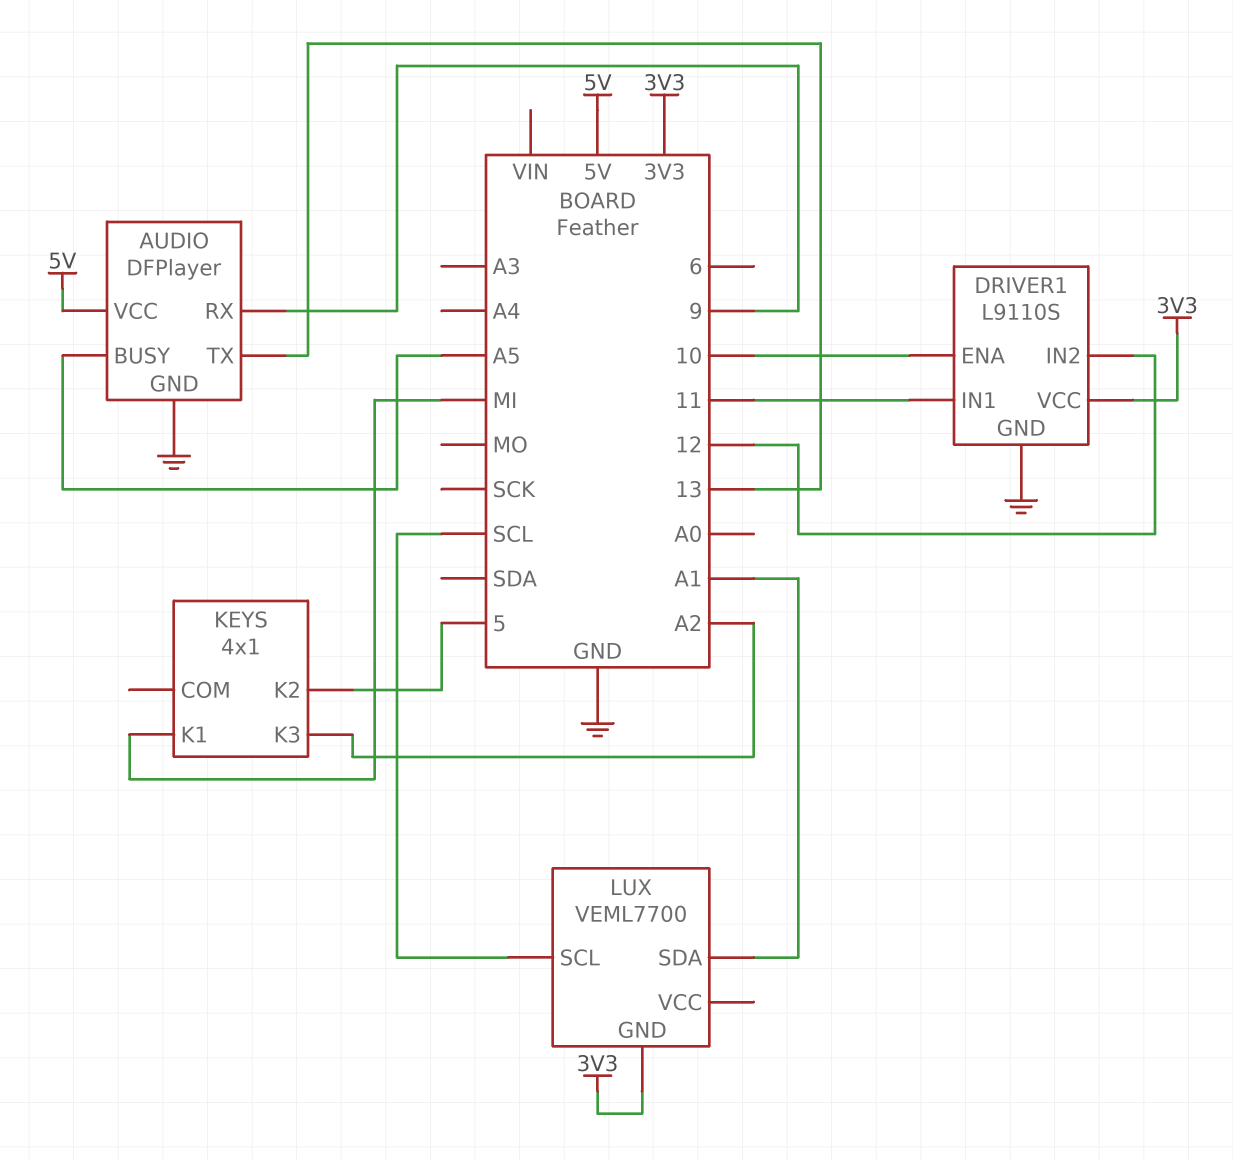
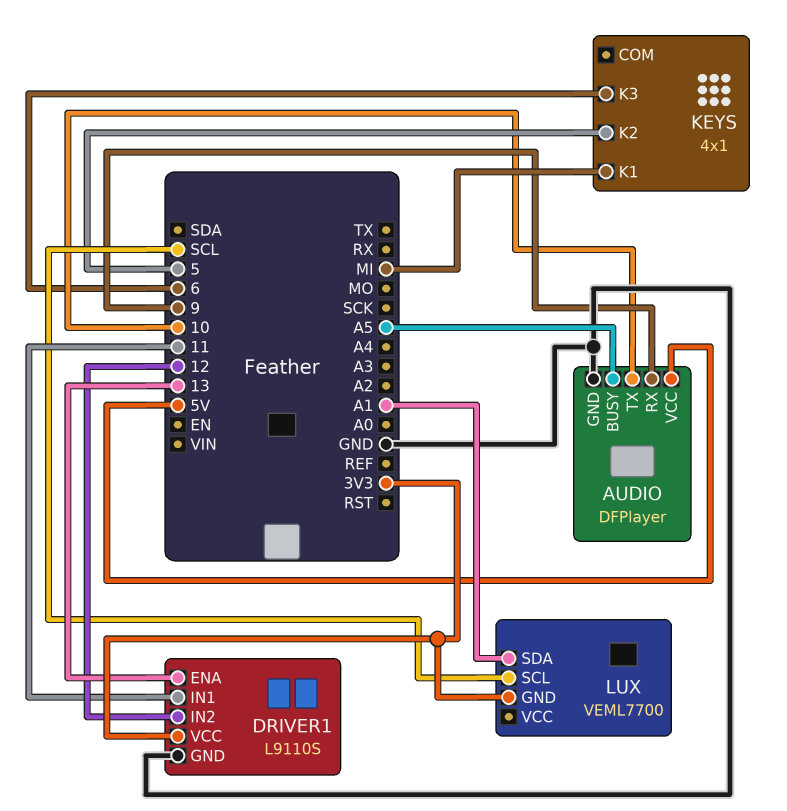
AUDIO pin TX: 13 -> 10
DRIVER1 pin ENA: 10 -> 13
KEYS pin K3: A2 -> 6

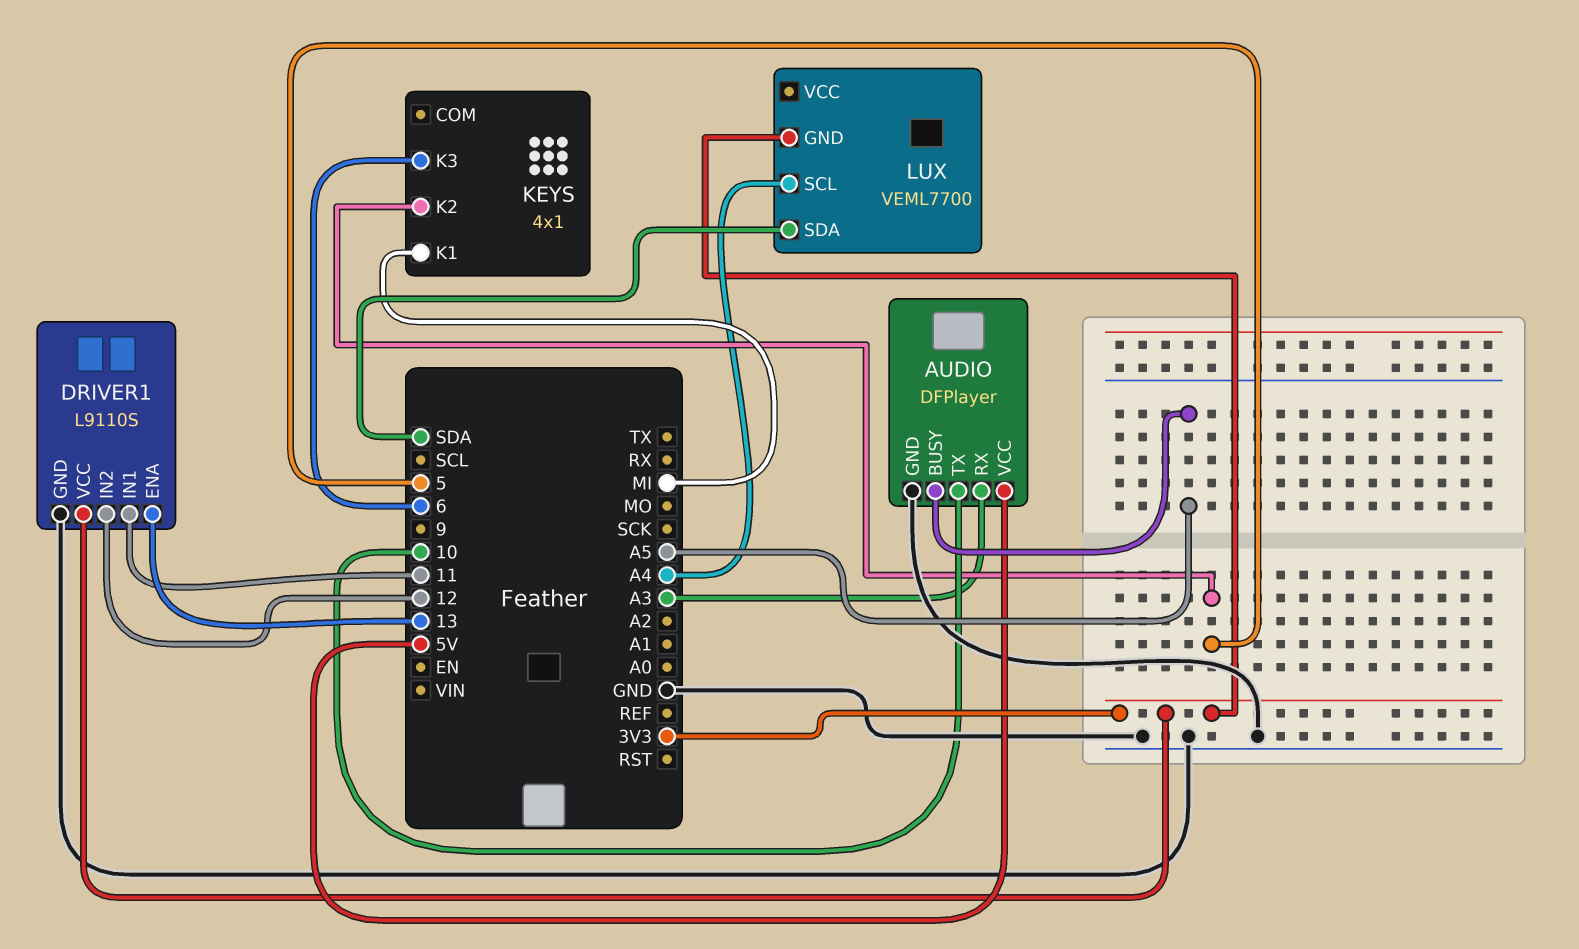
AUDIO pin RX: 9 -> A3
LUX pin SCL: SCL -> A4
LUX pin SDA: A1 -> SDA

